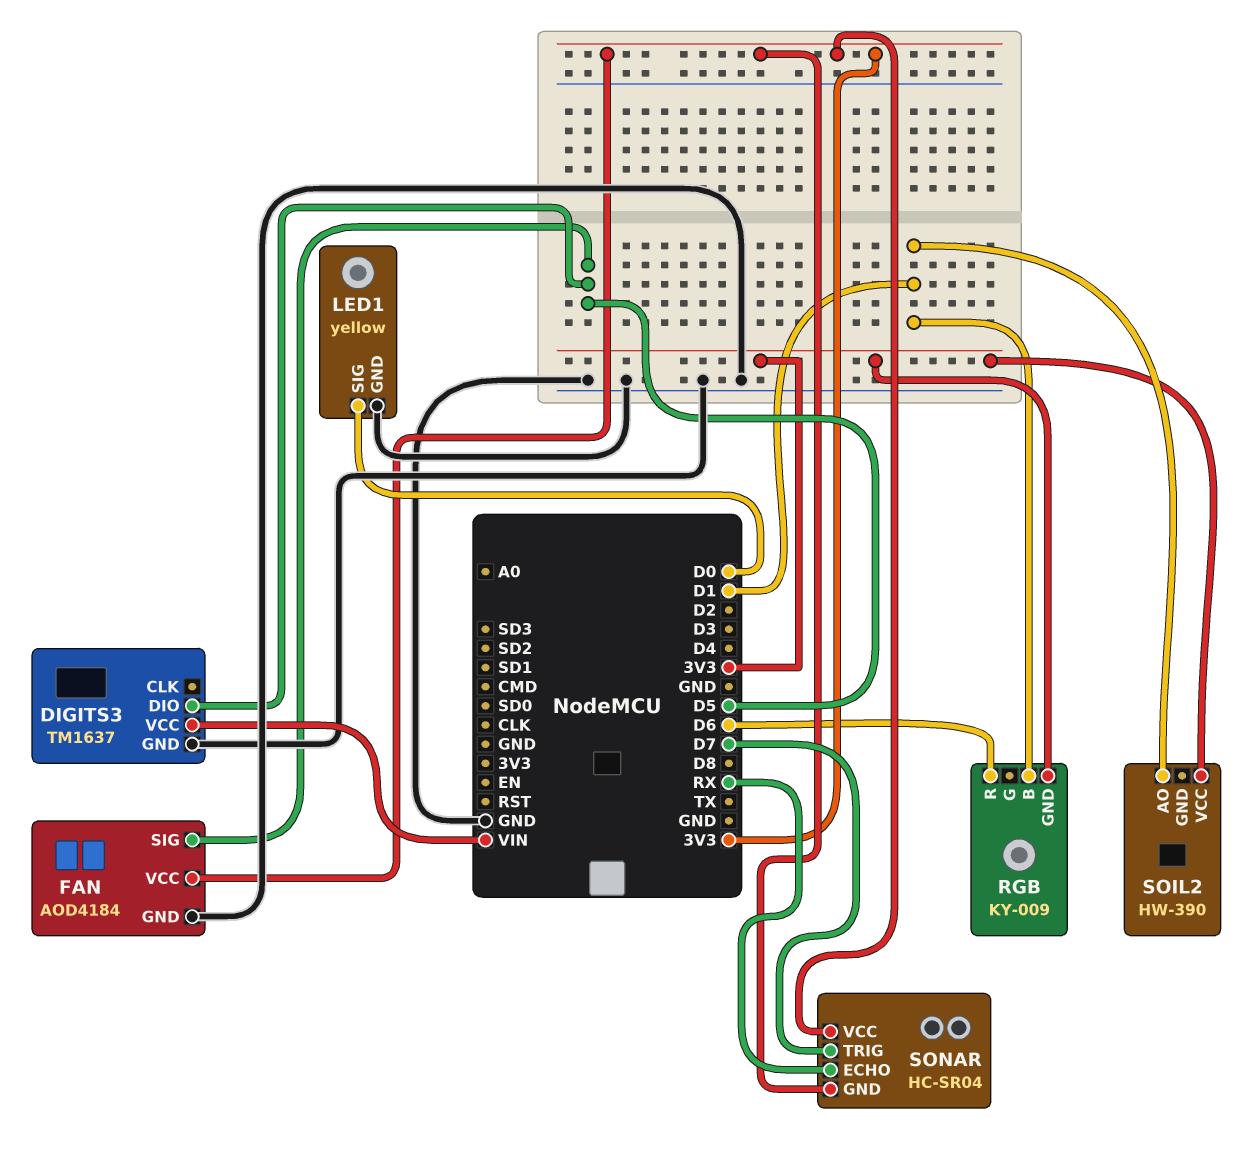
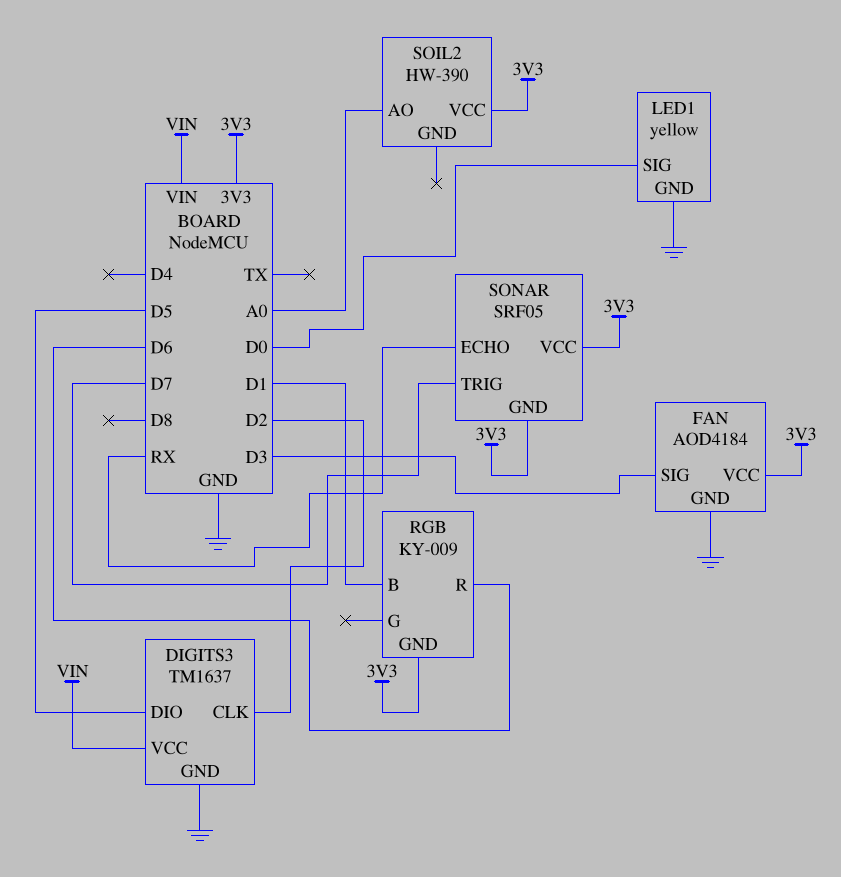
DIGITS3 pin CLK: none -> D2
FAN pin SIG: D5 -> D3
SOIL2 pin AO: D1 -> A0
SONAR: HC-SR04 -> SRF05

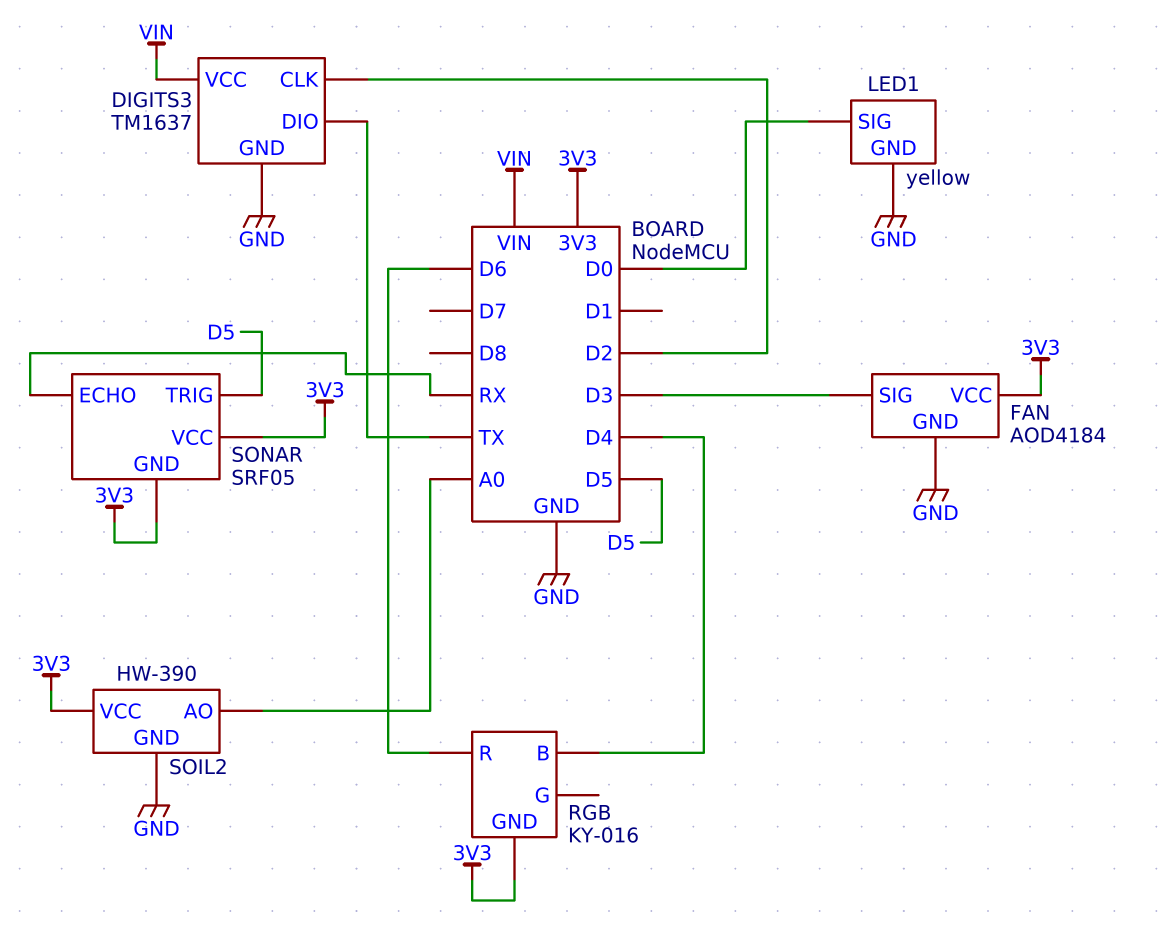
DIGITS3 pin DIO: D5 -> TX
RGB: KY-009 -> KY-016
RGB pin B: D1 -> D4
SOIL2 pin GND: none -> GND
SONAR pin TRIG: D7 -> D5

